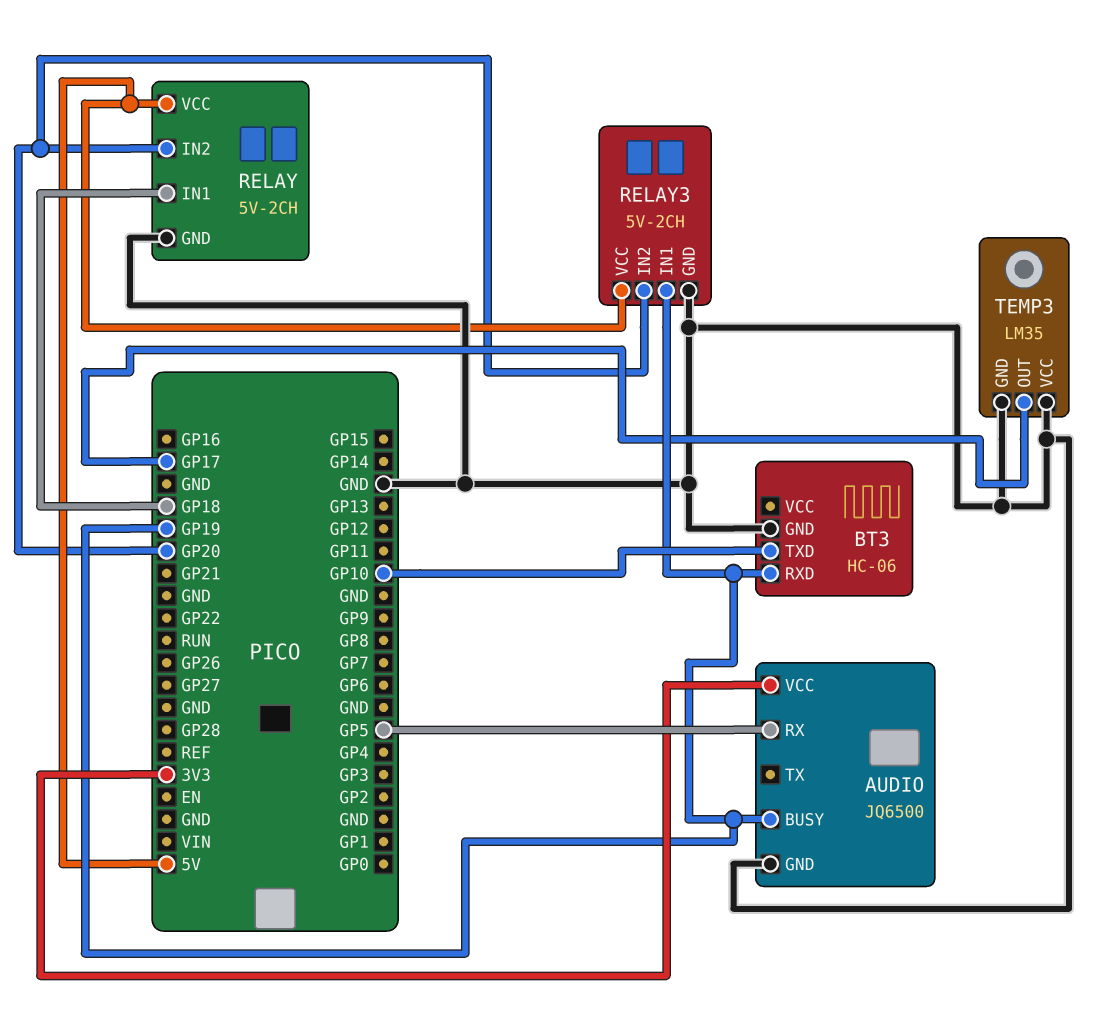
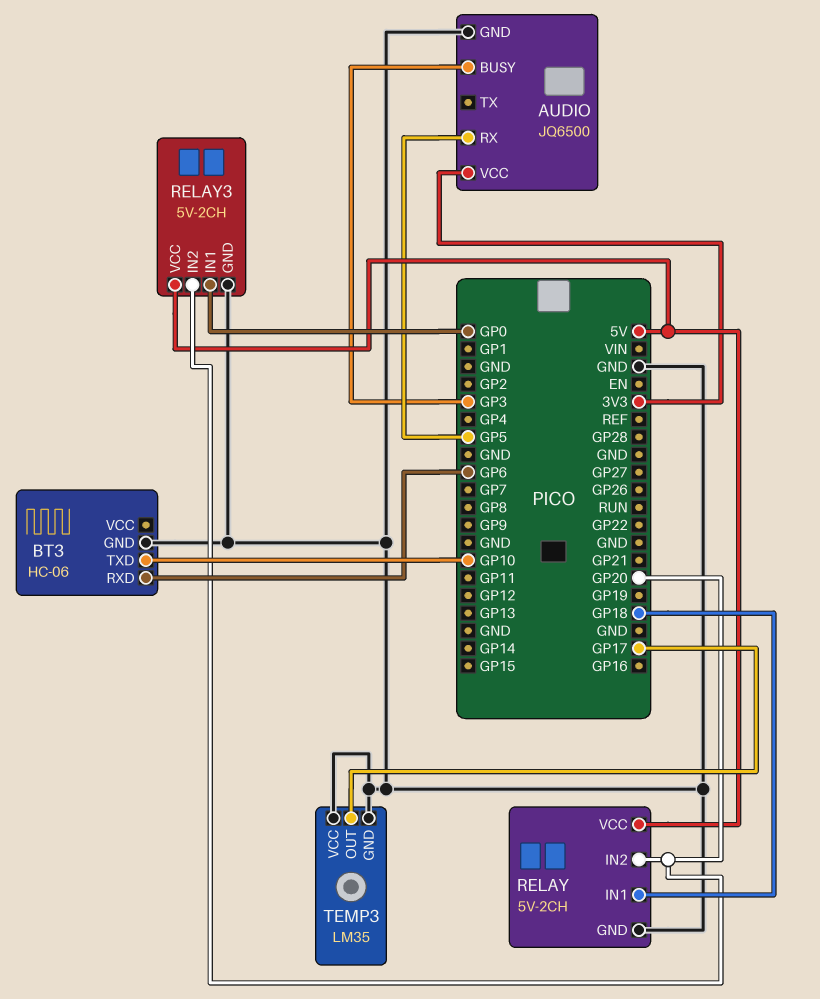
AUDIO pin BUSY: GP19 -> GP3
BT3 pin RXD: GP19 -> GP6
RELAY3 pin IN1: GP19 -> GP0

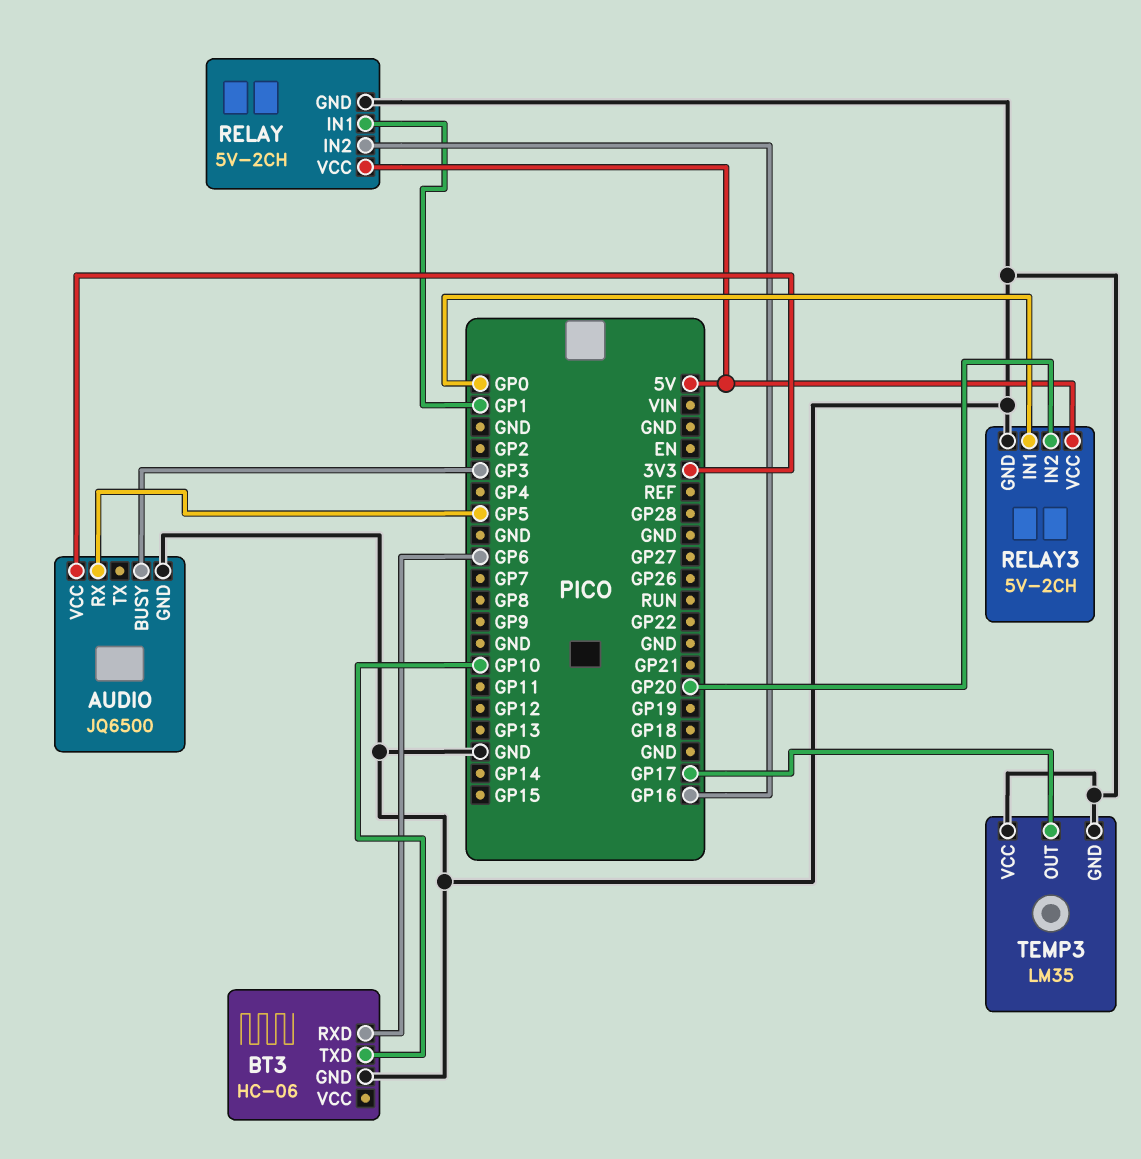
RELAY pin IN1: GP18 -> GP1
RELAY pin IN2: GP20 -> GP16

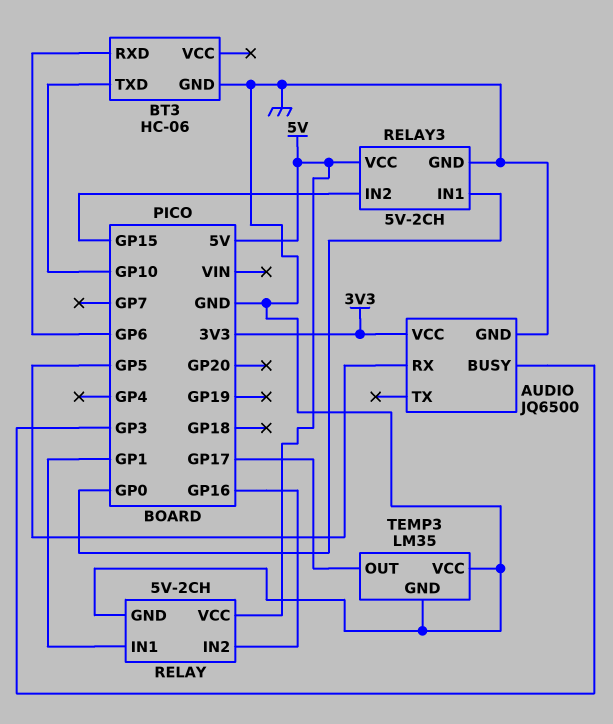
RELAY3 pin IN2: GP20 -> GP15

